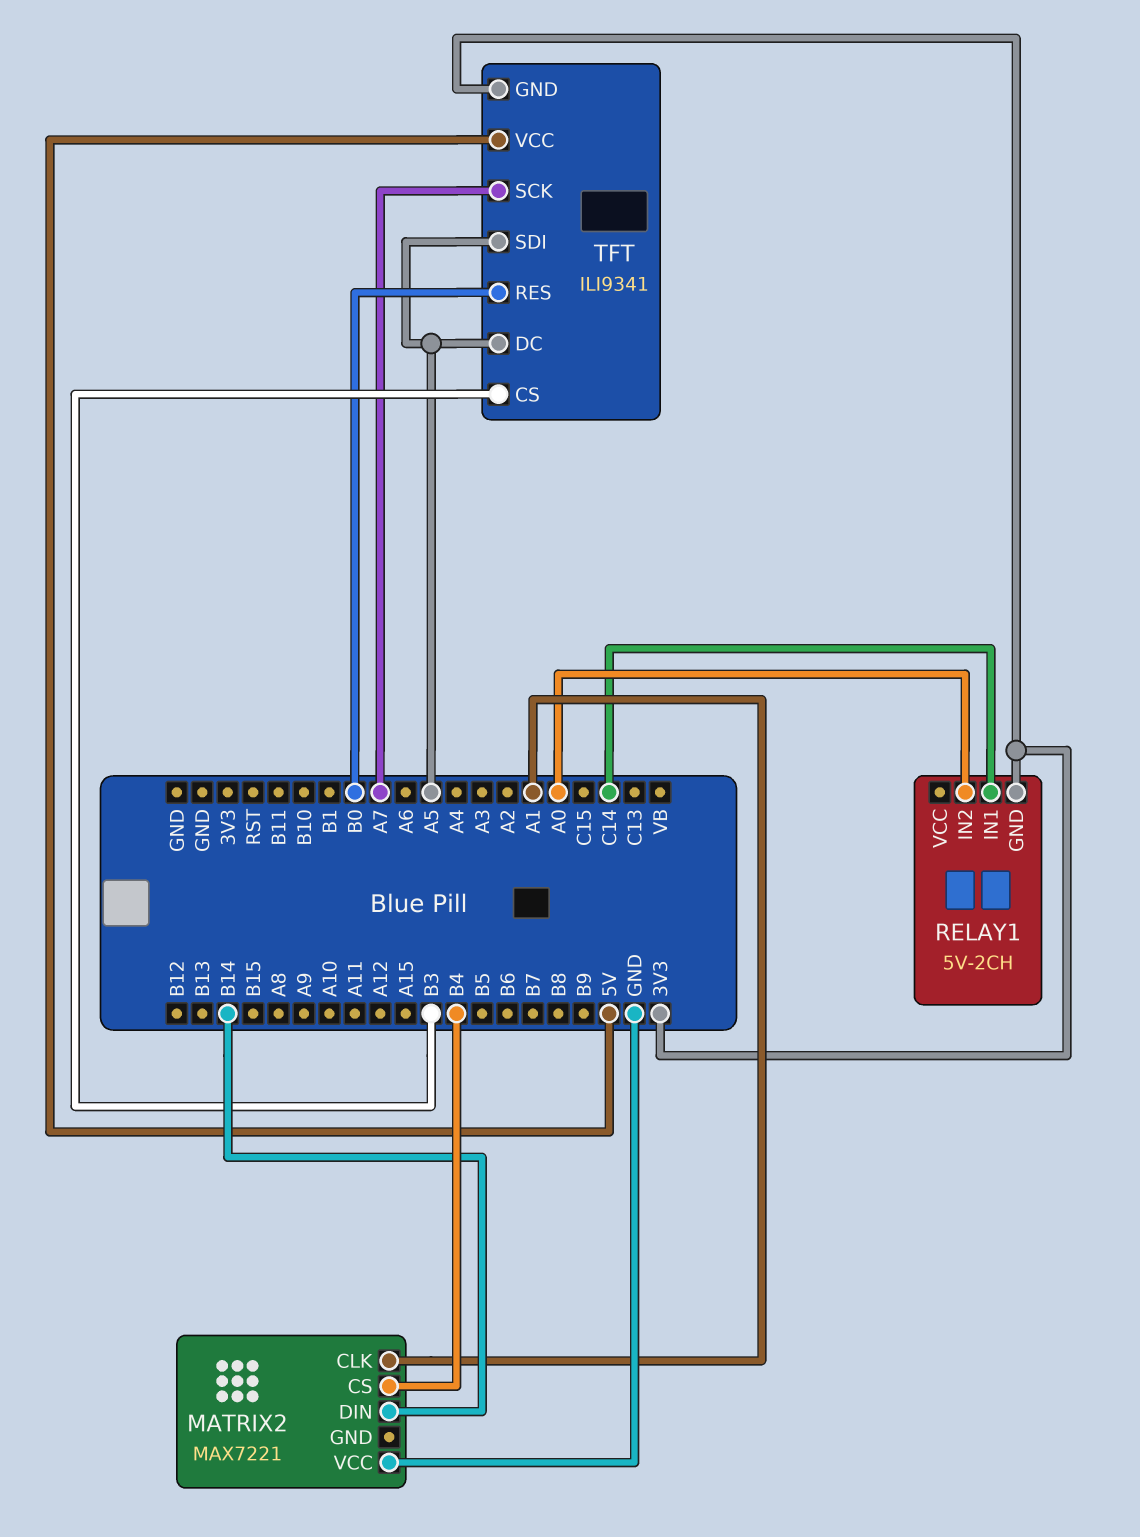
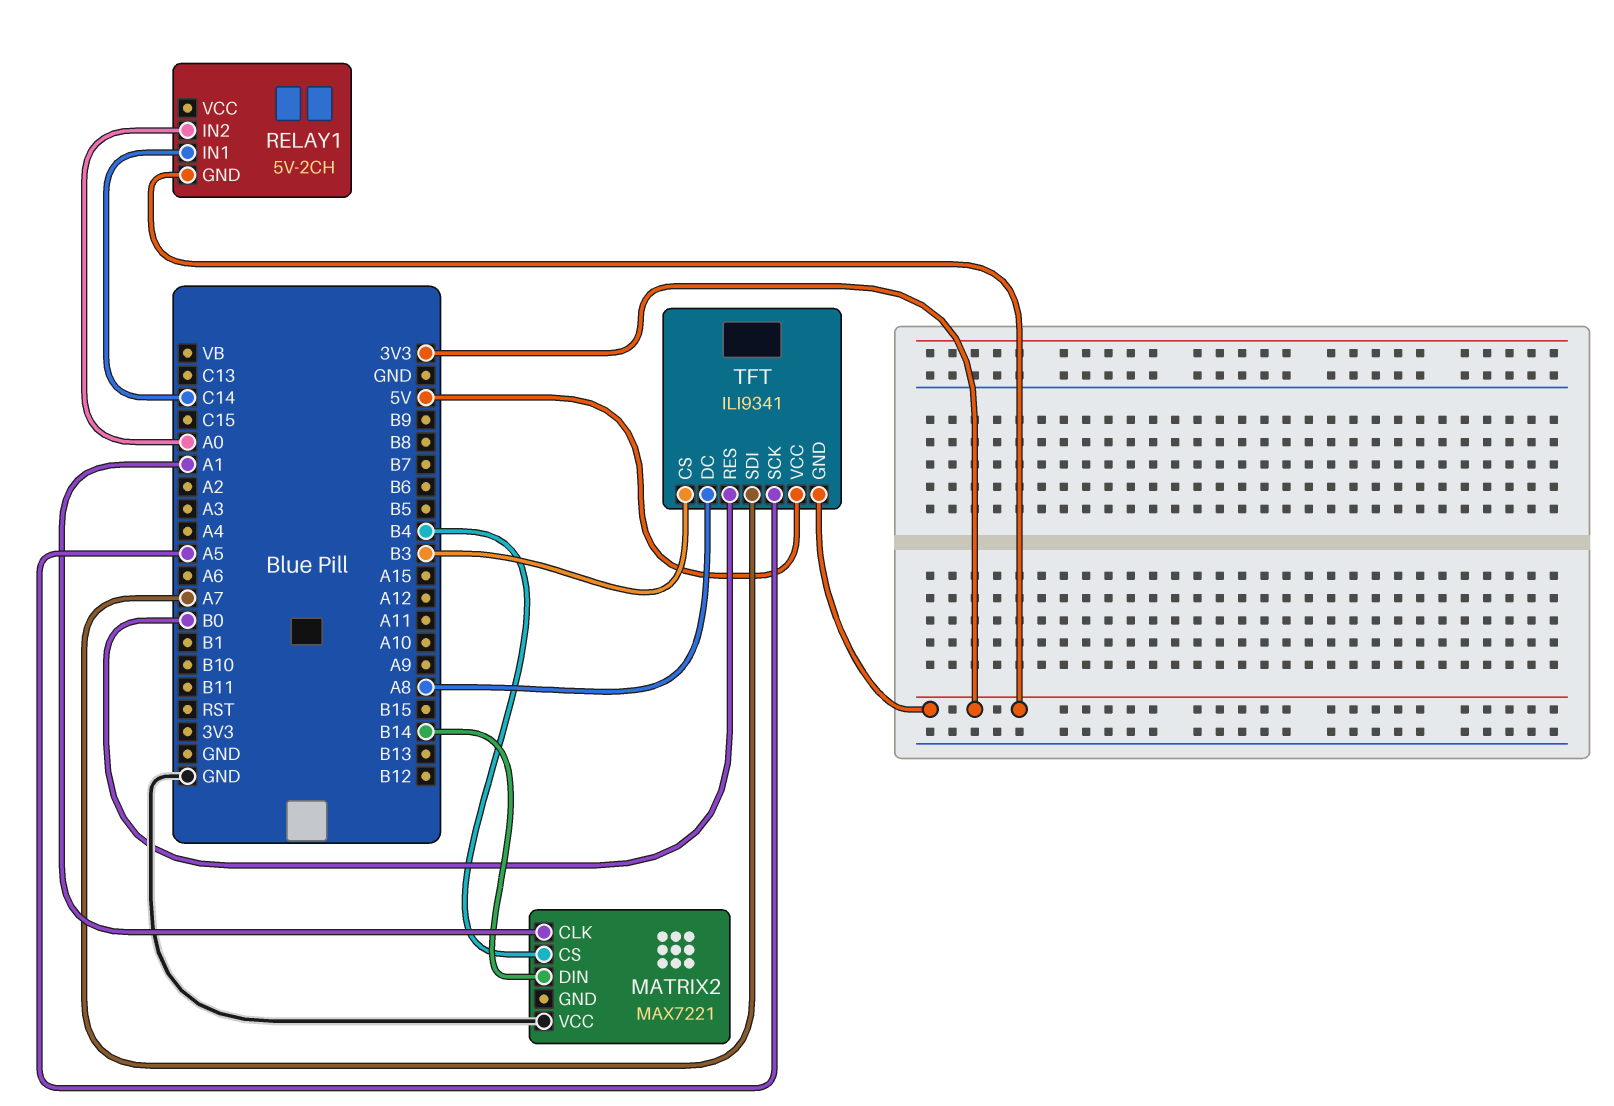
TFT pin DC: A5 -> A8
TFT pin SCK: A7 -> A5
TFT pin SDI: A5 -> A7

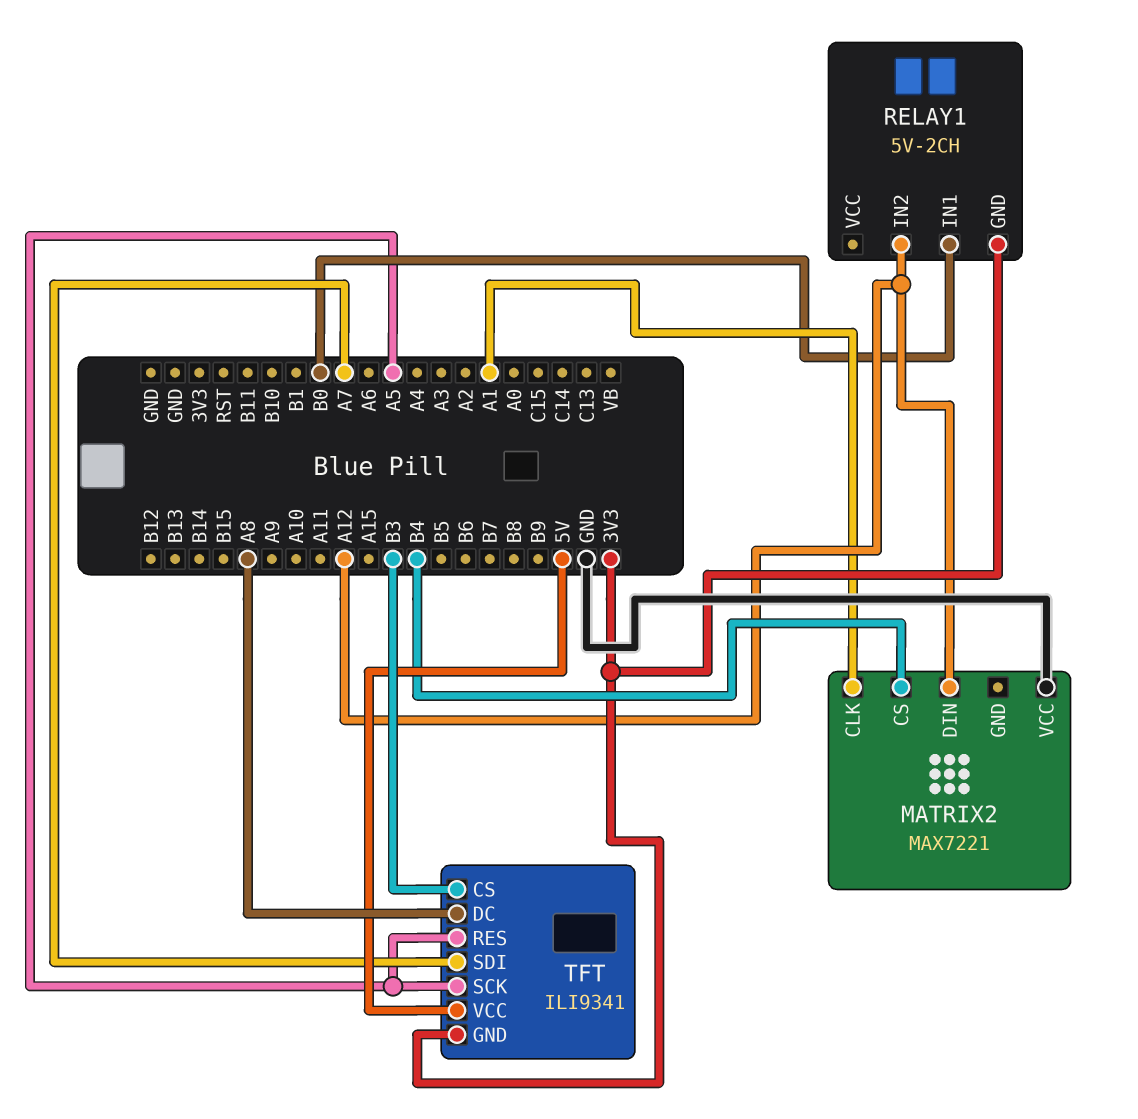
MATRIX2 pin DIN: B14 -> A12
RELAY1 pin IN1: C14 -> B0
RELAY1 pin IN2: A0 -> A12
TFT pin RES: B0 -> A5

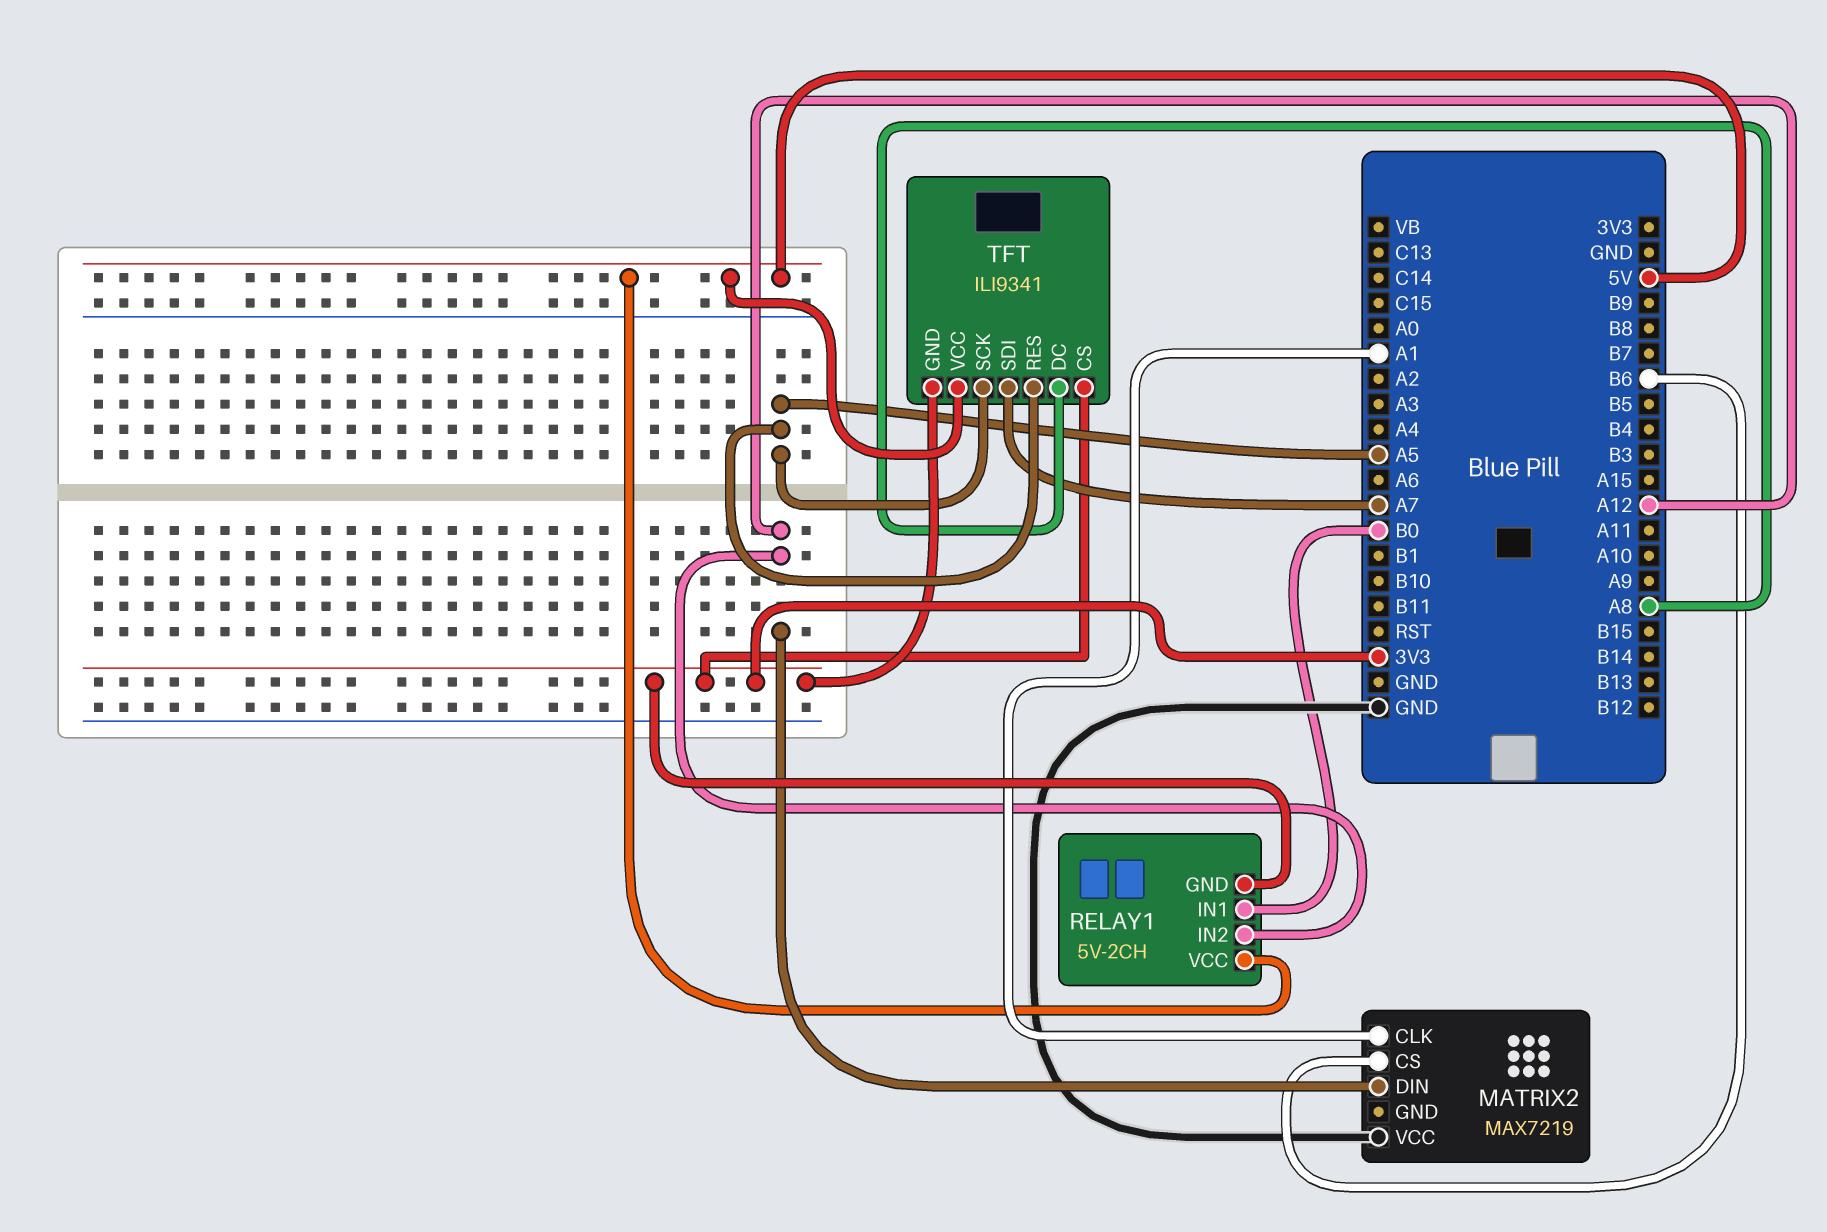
MATRIX2: MAX7221 -> MAX7219
MATRIX2 pin CS: B4 -> B6
RELAY1 pin VCC: none -> 5V
TFT pin CS: B3 -> 3V3

